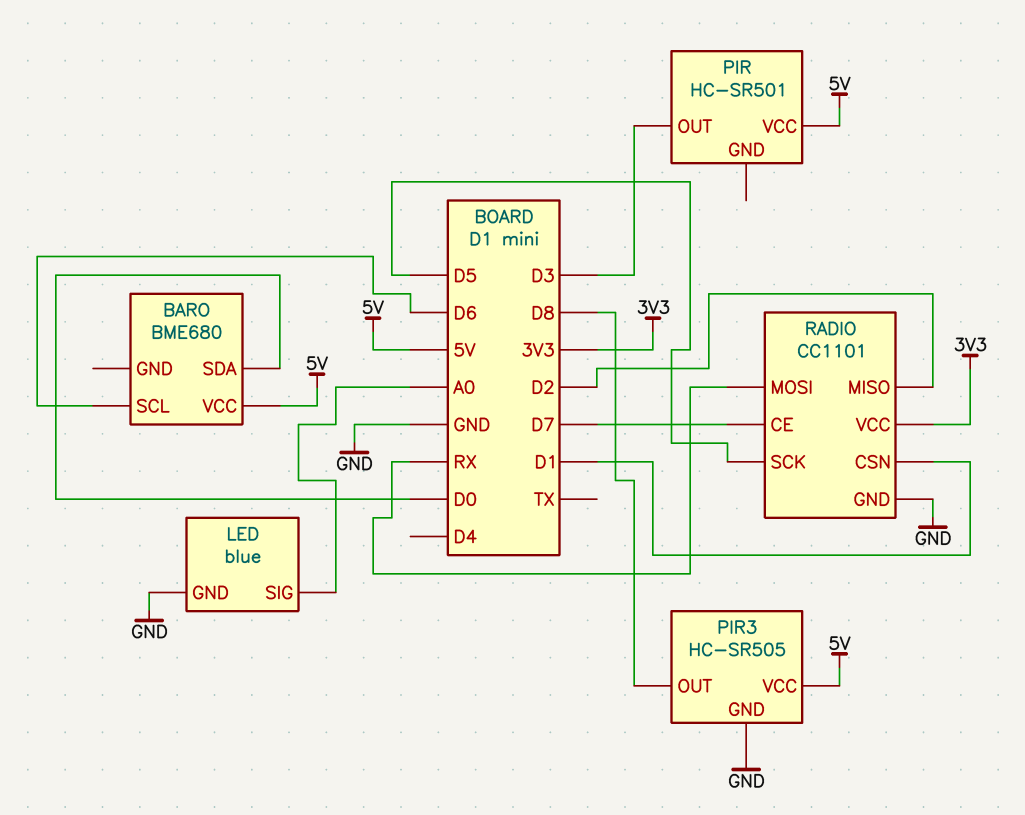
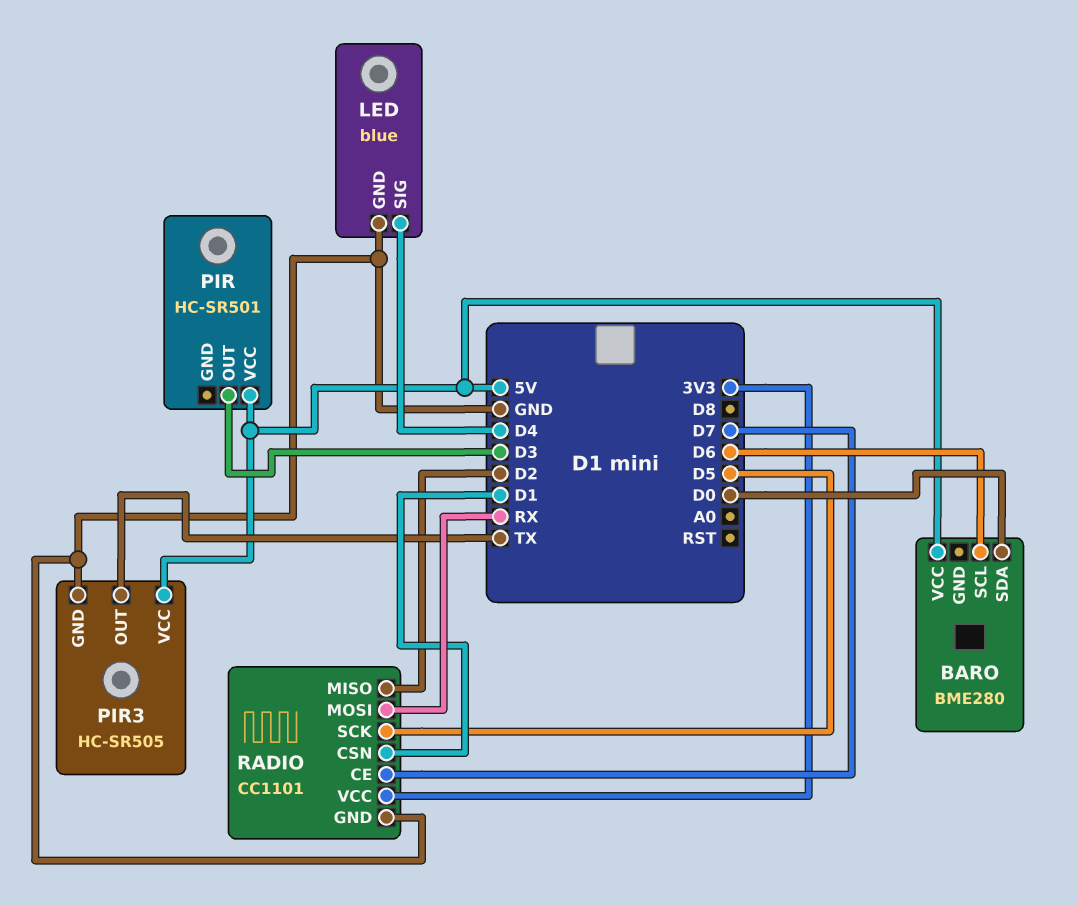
BARO: BME680 -> BME280
LED pin SIG: A0 -> D4
PIR3 pin OUT: D8 -> TX

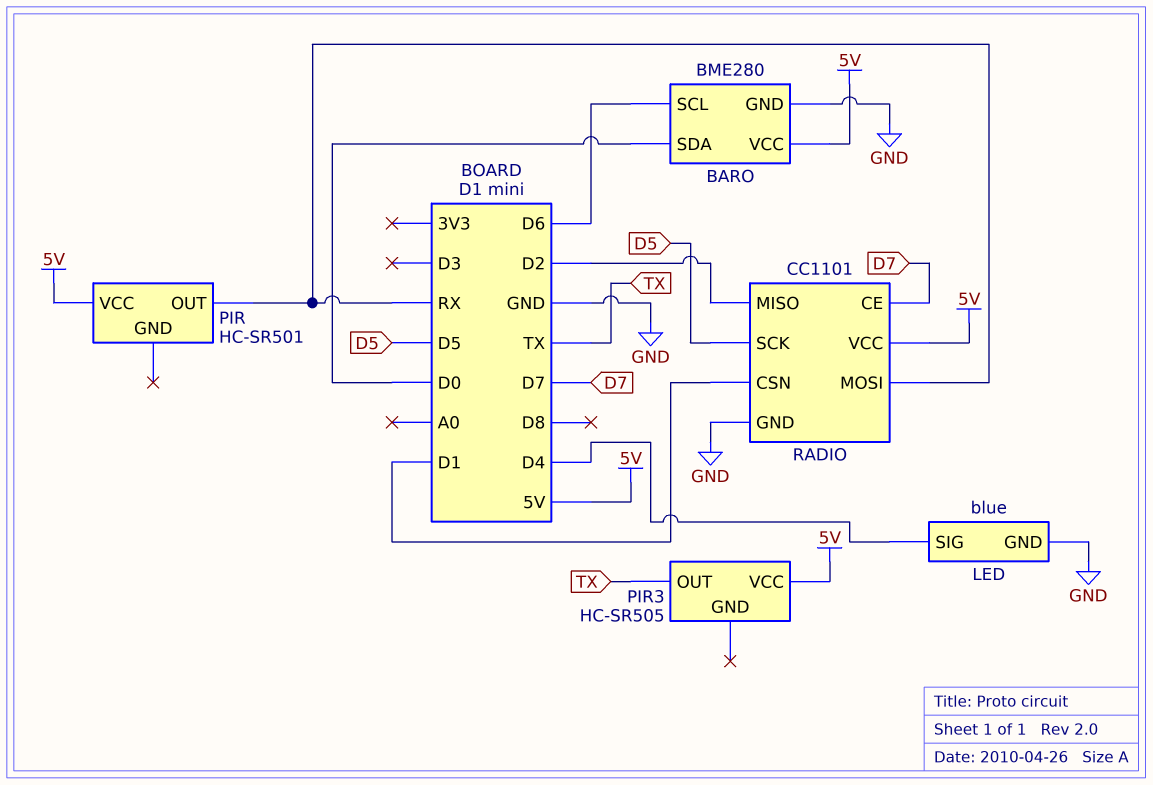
BARO pin GND: none -> GND
PIR pin OUT: D3 -> RX
PIR3 pin GND: GND -> none
RADIO pin VCC: 3V3 -> 5V

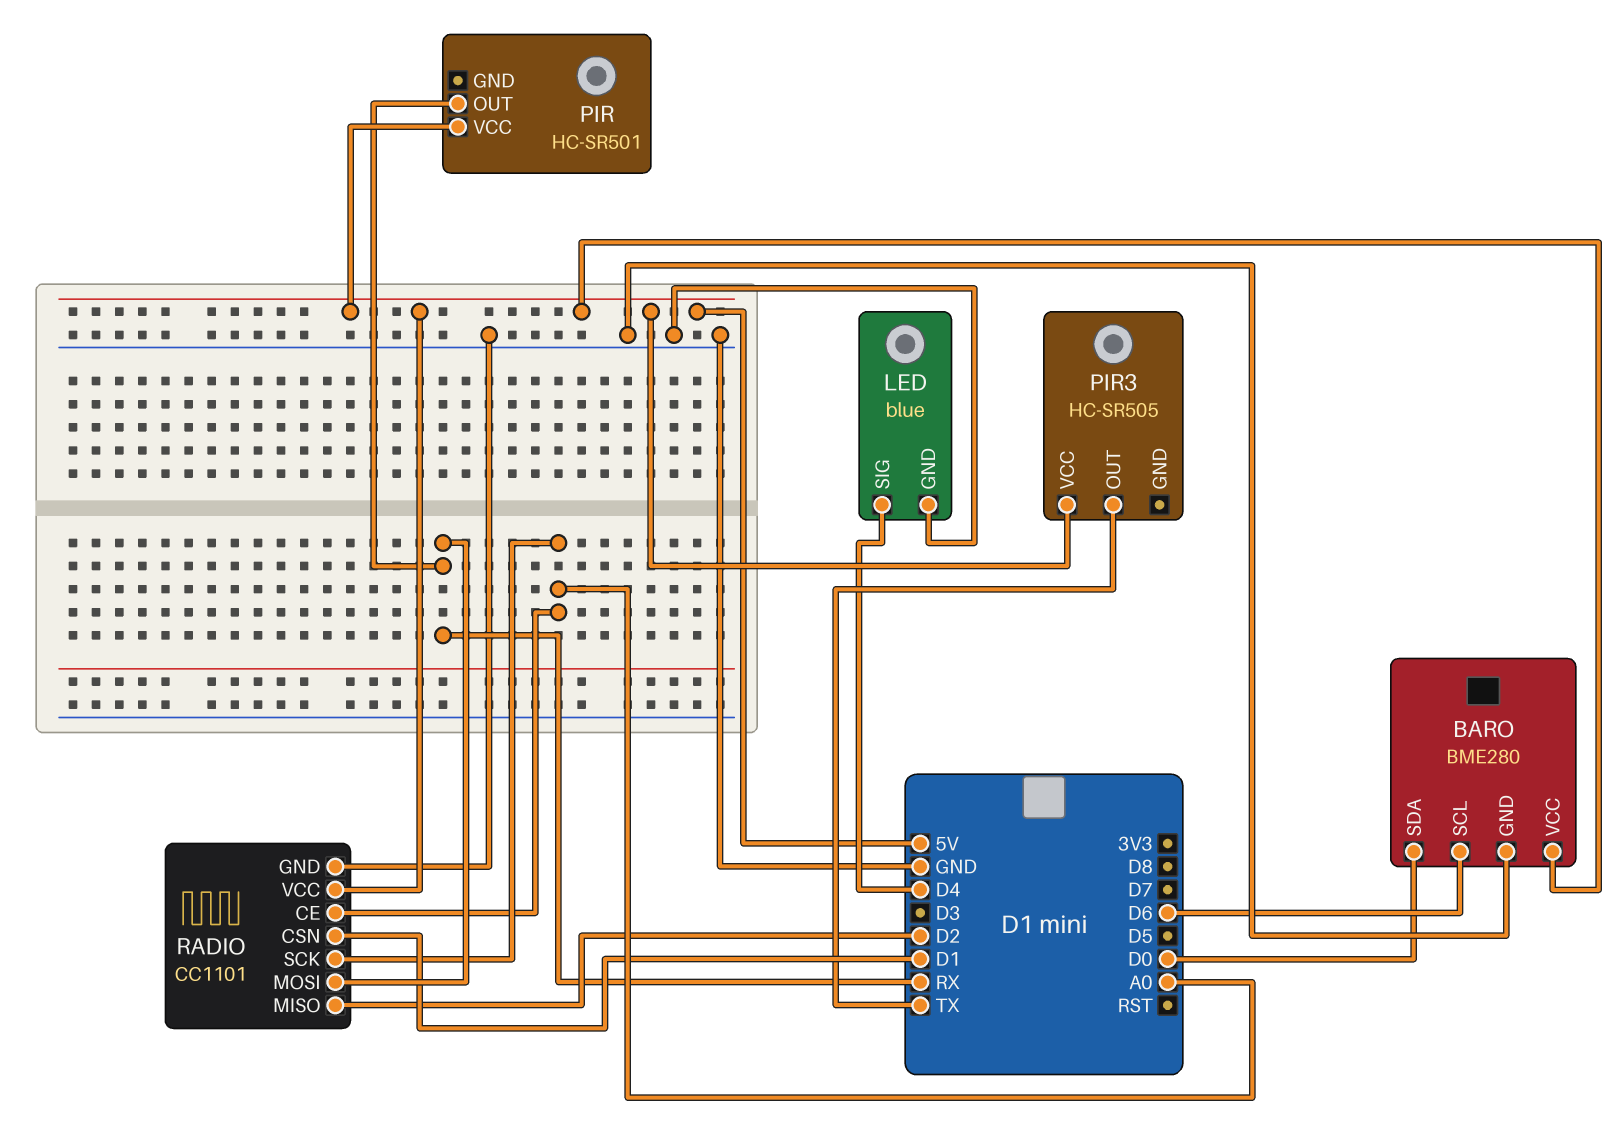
RADIO pin CE: D7 -> A0
RADIO pin SCK: D5 -> A0

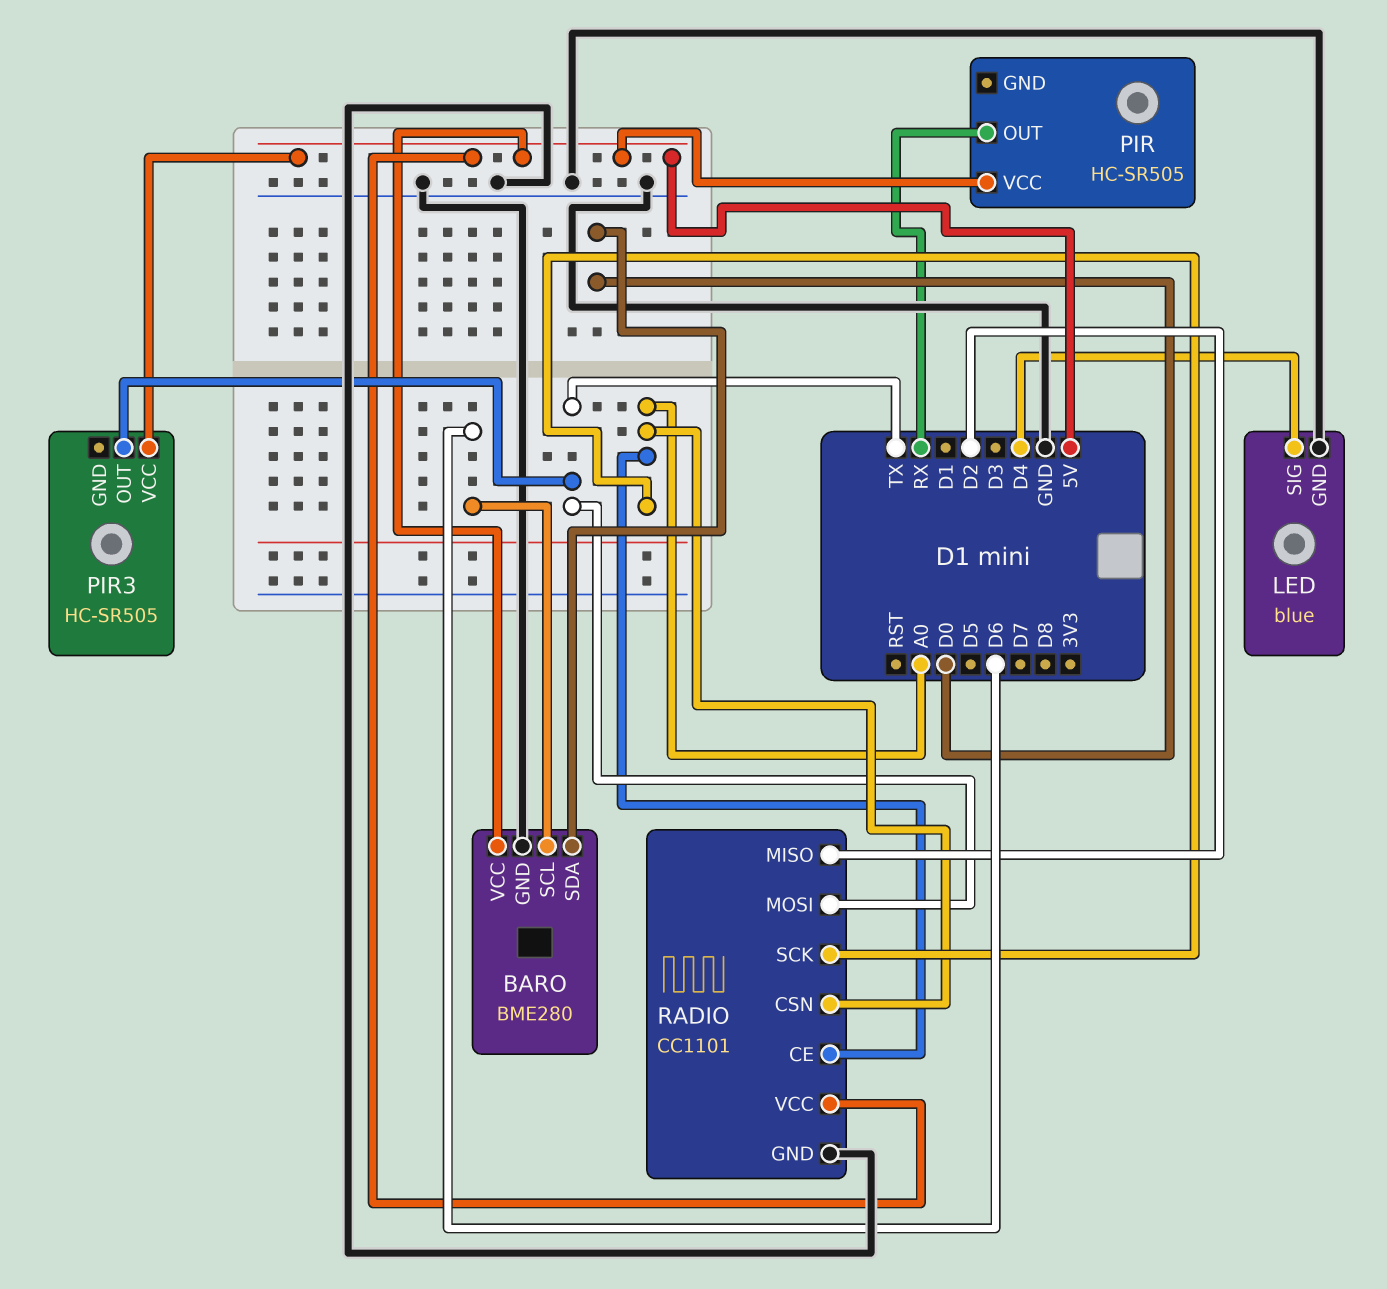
PIR: HC-SR501 -> HC-SR505
RADIO pin CSN: D1 -> A0
RADIO pin MOSI: RX -> TX

